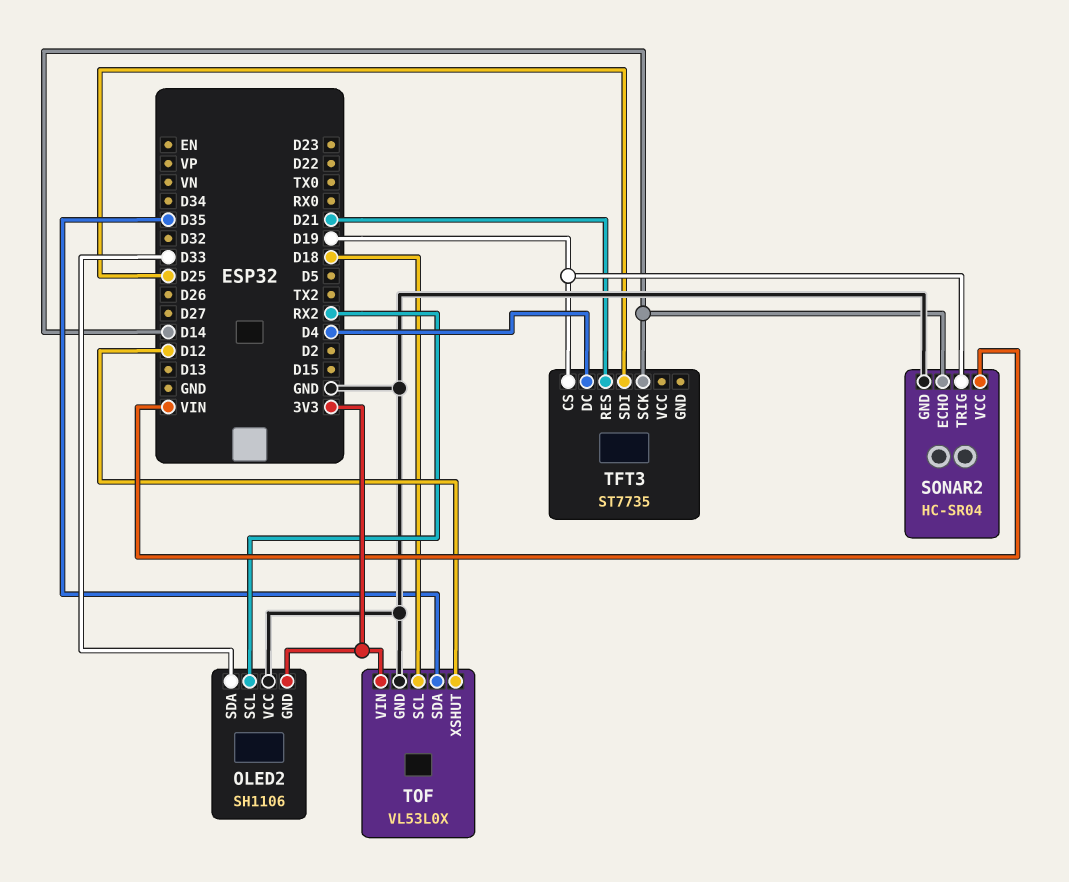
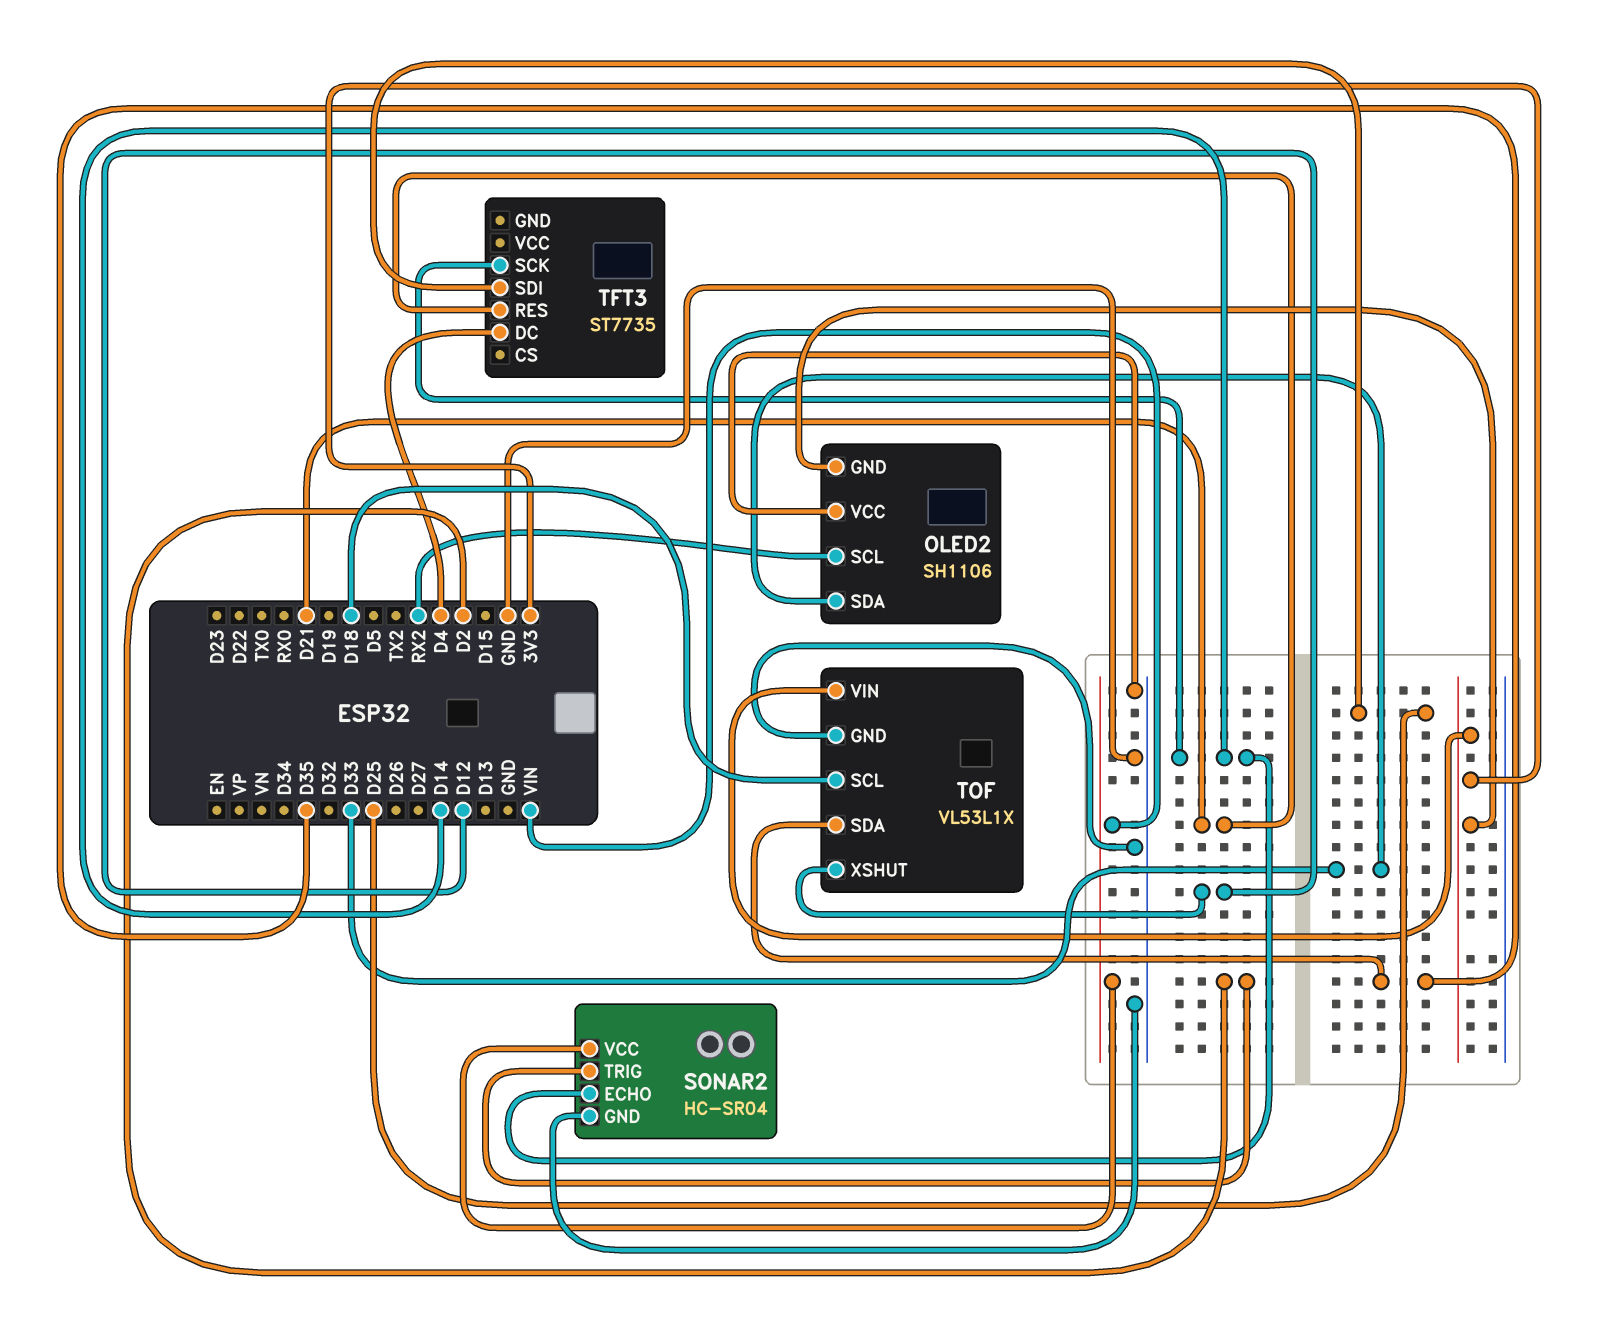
SONAR2 pin TRIG: D19 -> D2
TFT3 pin CS: D19 -> none
TOF: VL53L0X -> VL53L1X

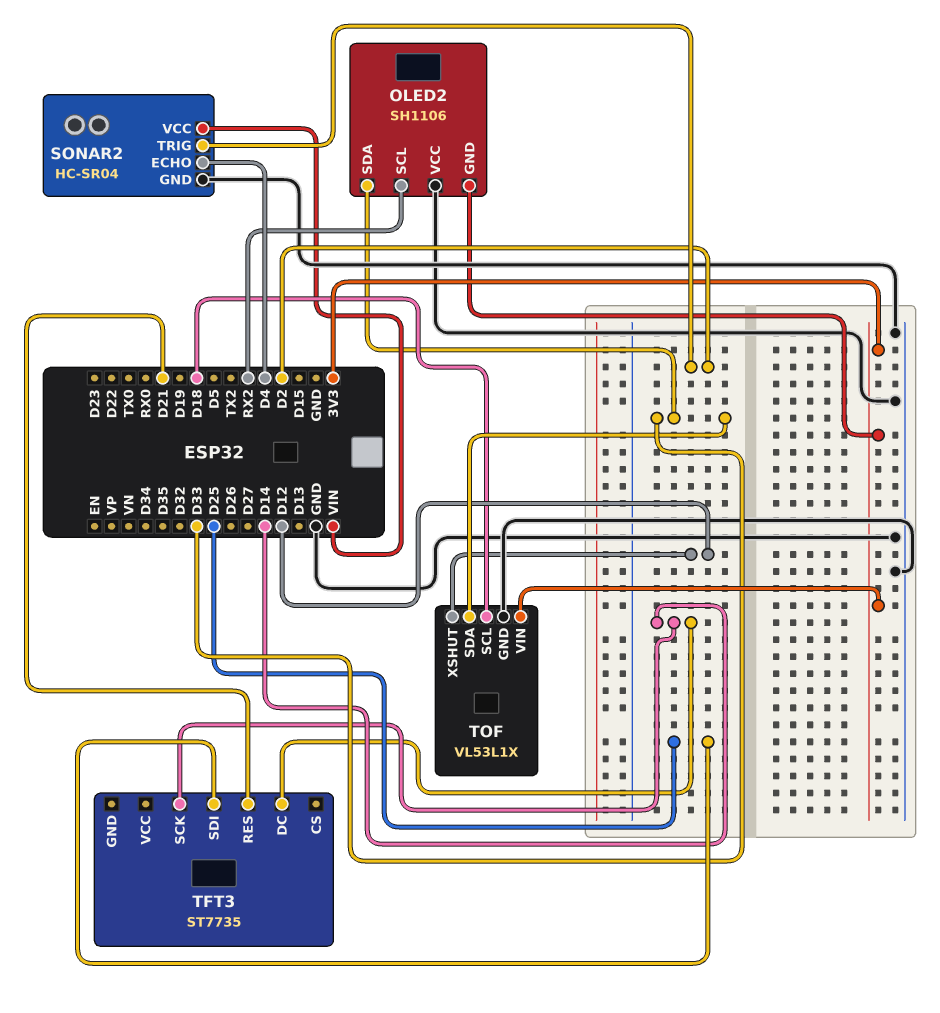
SONAR2 pin ECHO: D14 -> D4
TFT3 pin DC: D4 -> D14
TOF pin SDA: D35 -> D33

